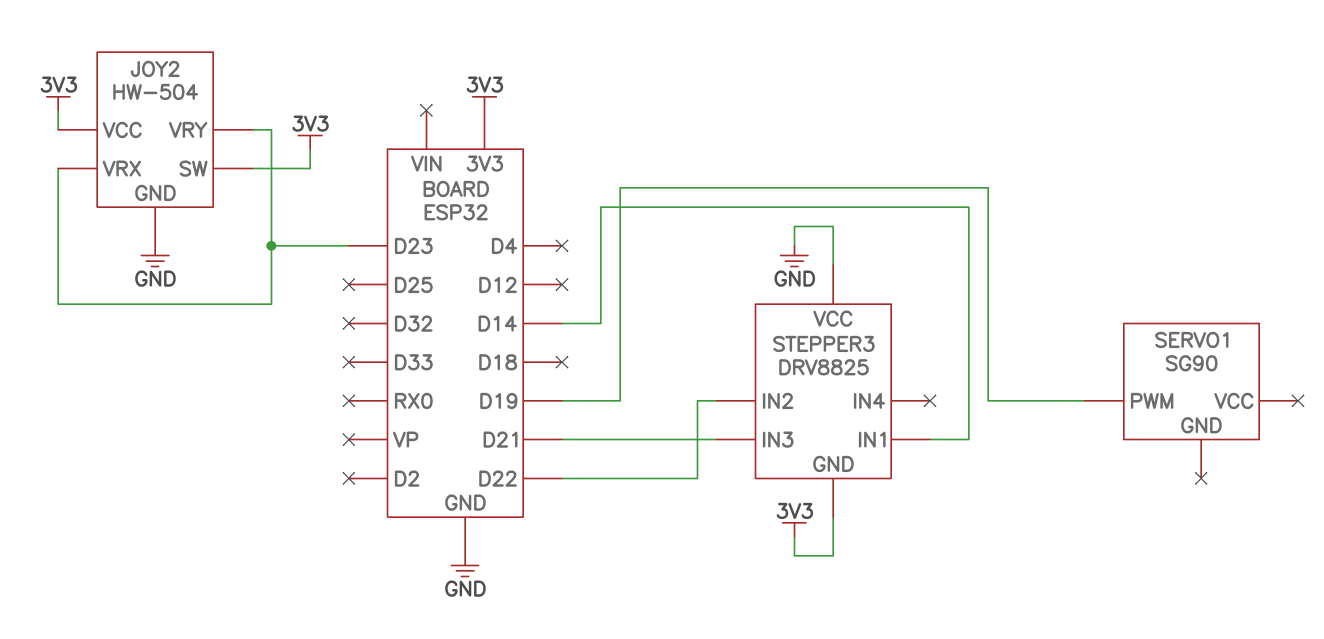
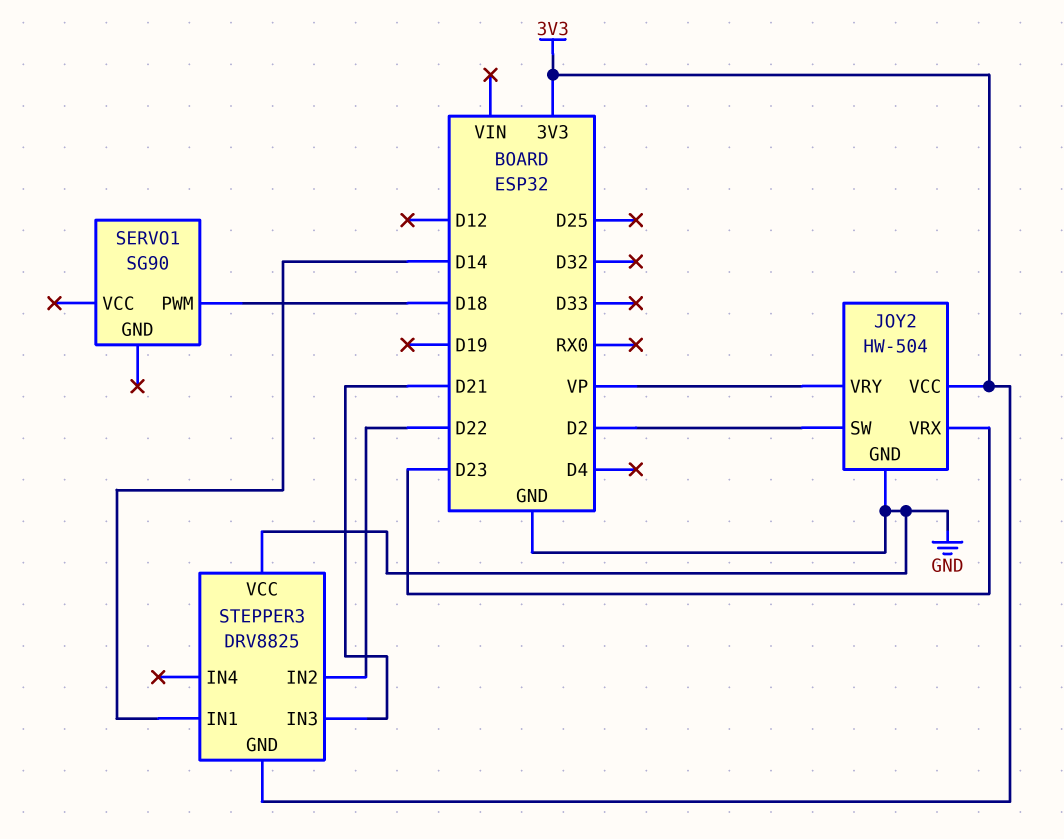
JOY2 pin SW: 3V3 -> D2
JOY2 pin VRY: D23 -> VP
SERVO1 pin PWM: D19 -> D18

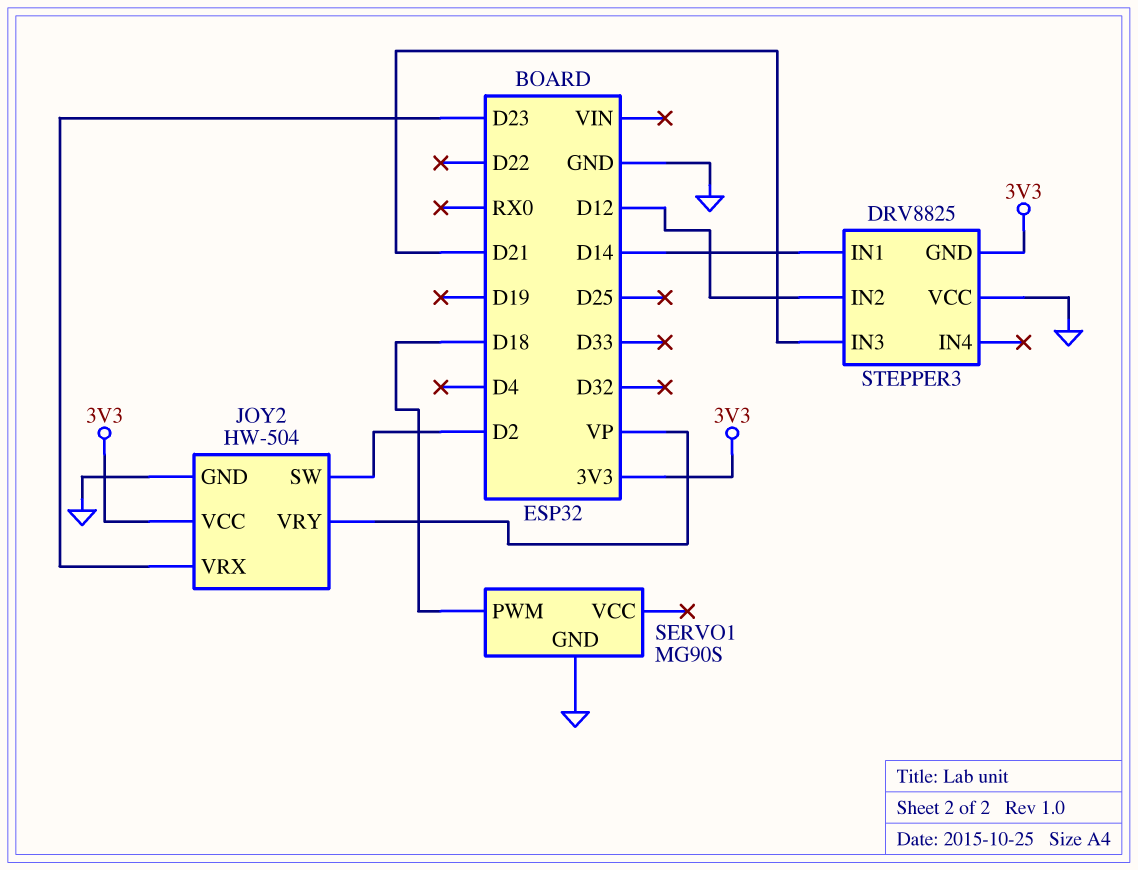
SERVO1: SG90 -> MG90S
SERVO1 pin GND: none -> GND
STEPPER3 pin IN2: D22 -> D12

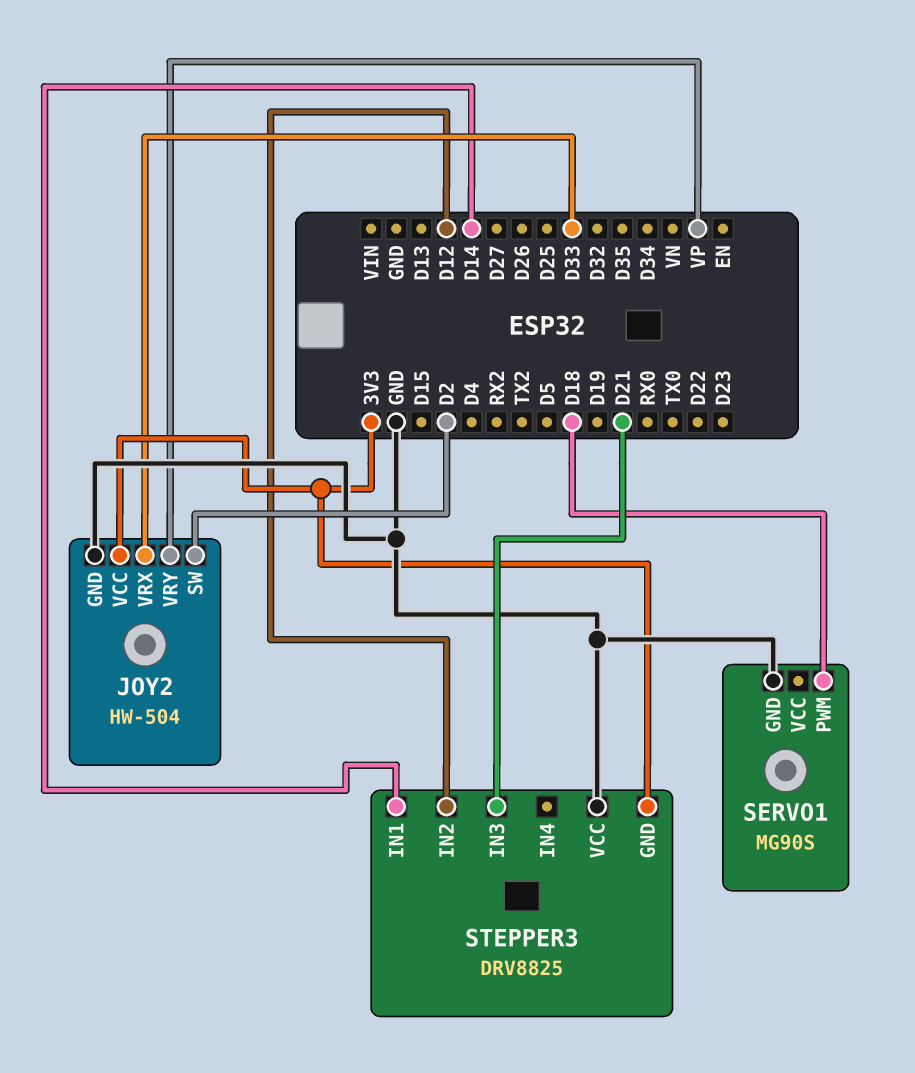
JOY2 pin VRX: D23 -> D33

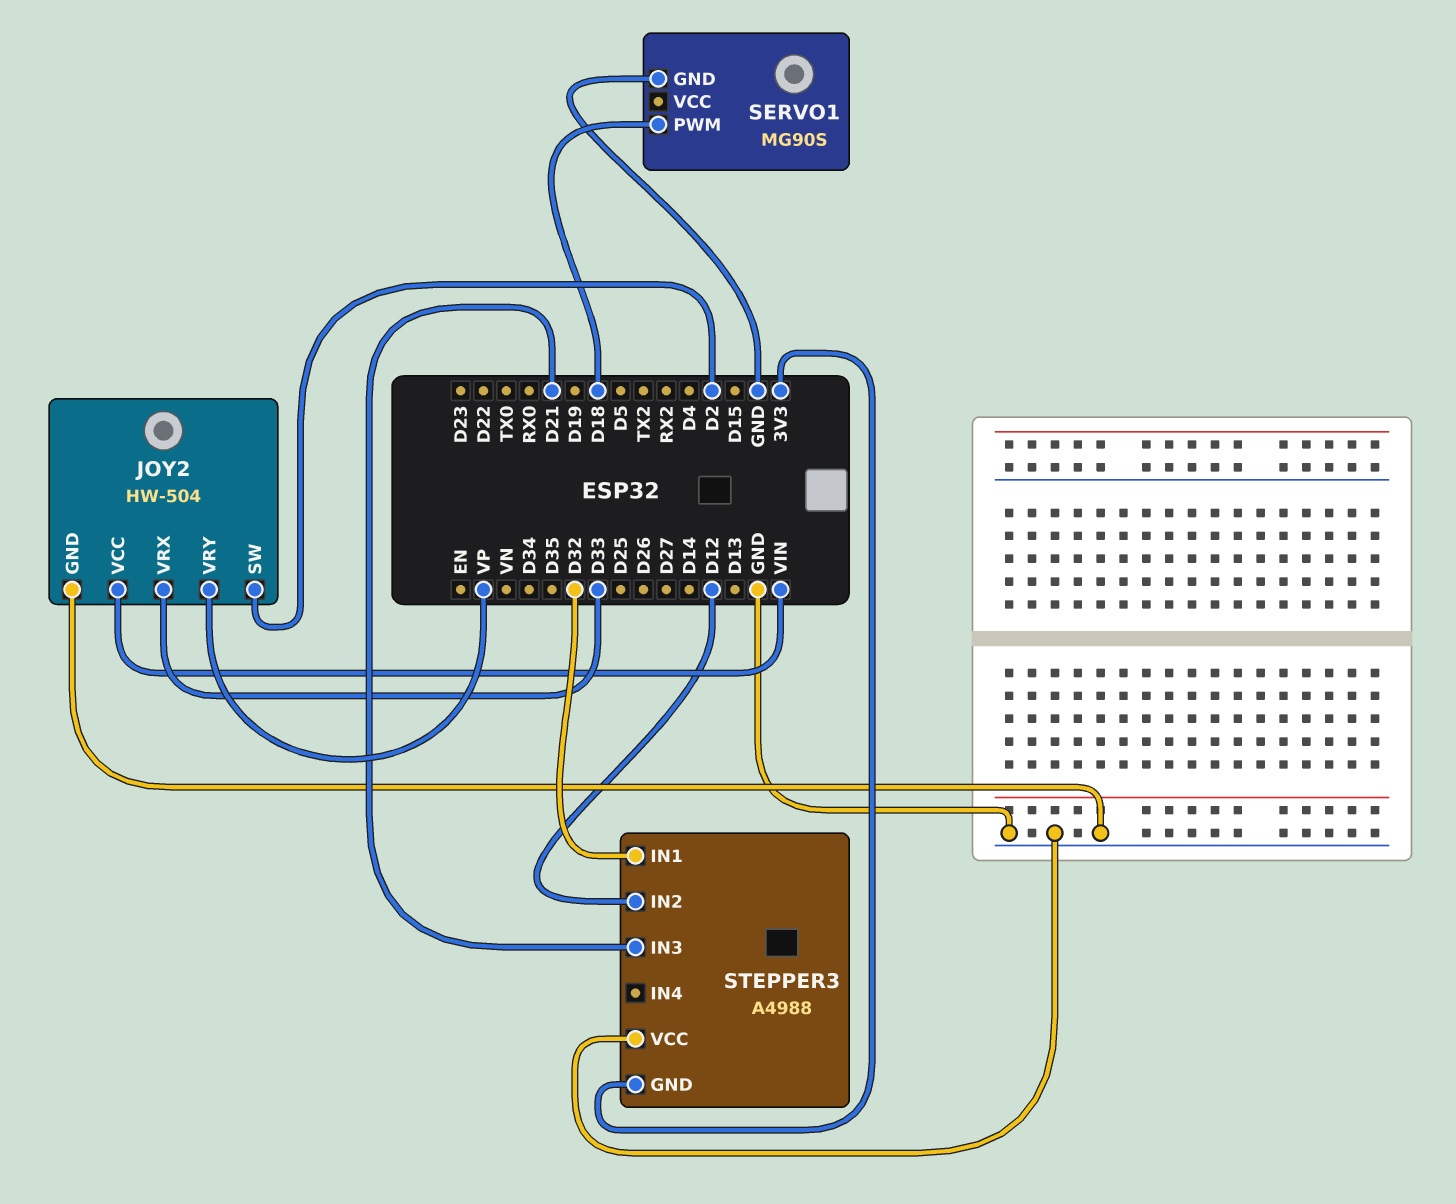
JOY2 pin VCC: 3V3 -> VIN
STEPPER3: DRV8825 -> A4988
STEPPER3 pin IN1: D14 -> D32

